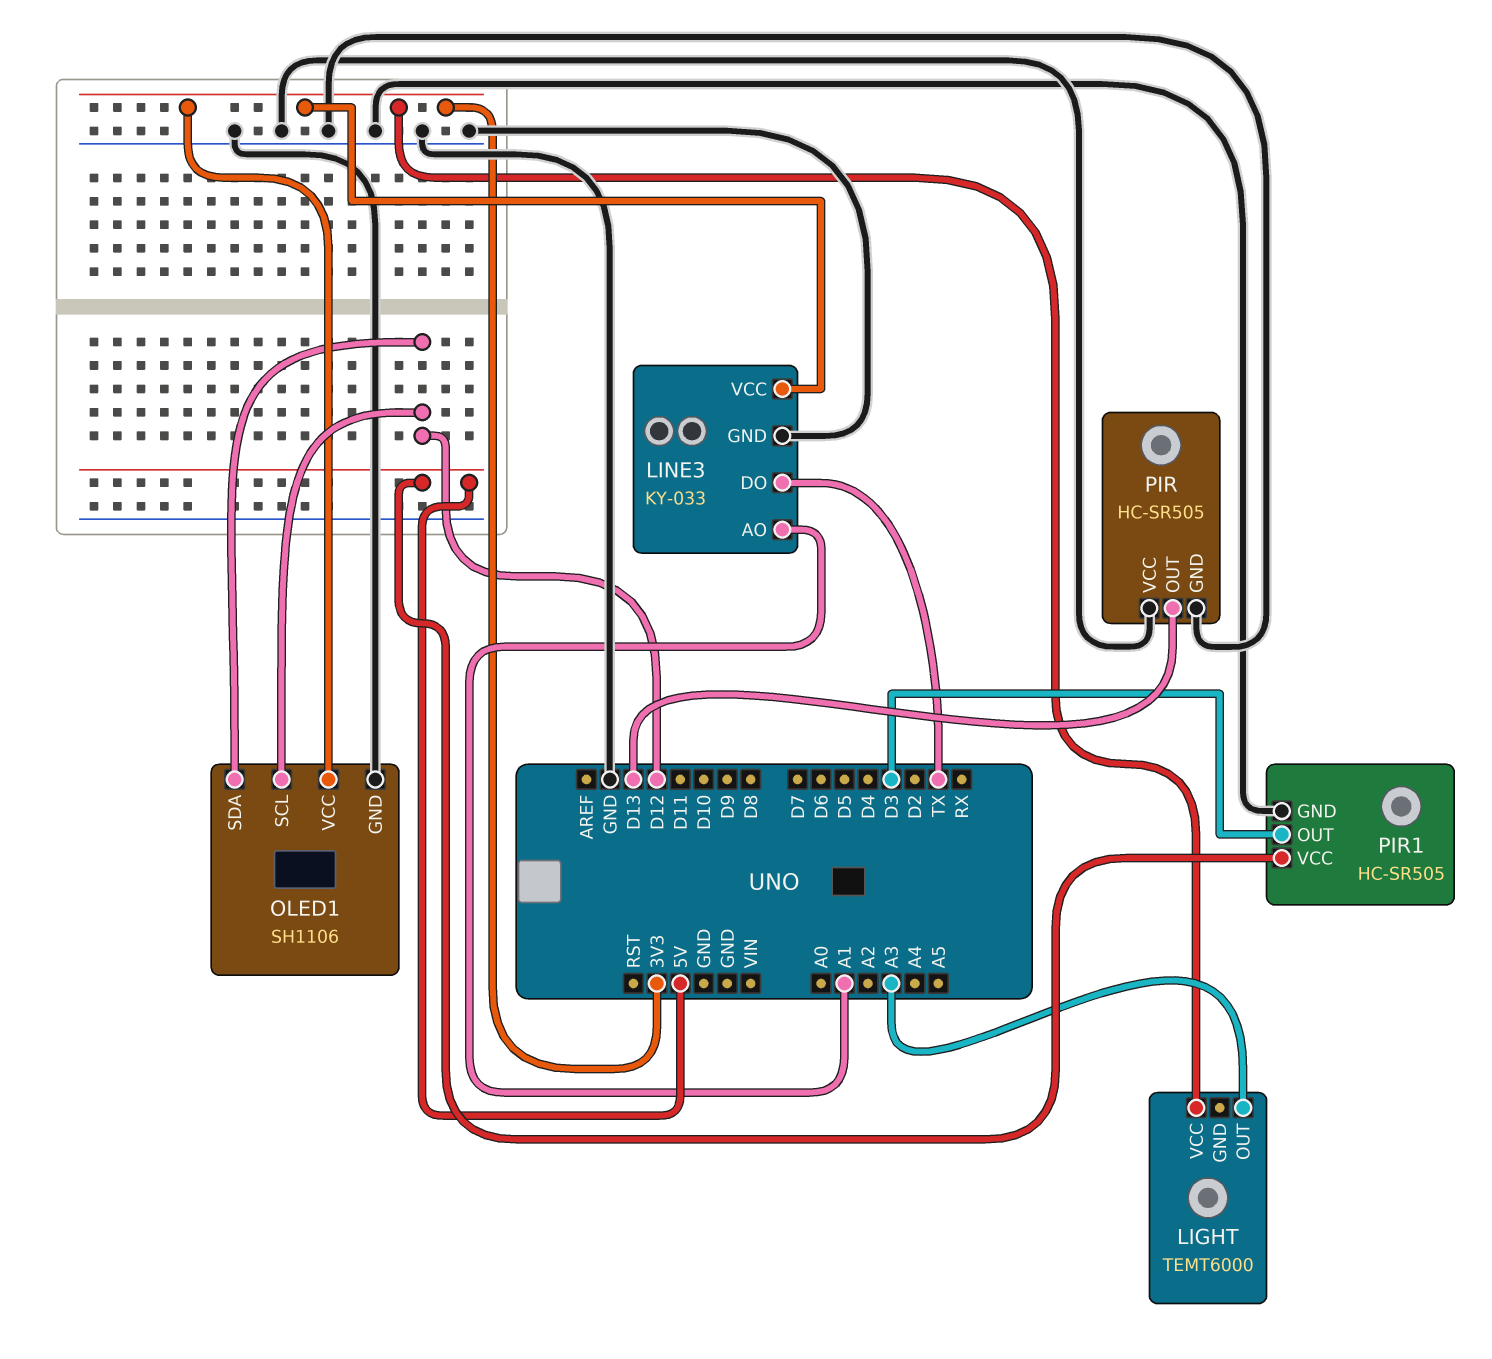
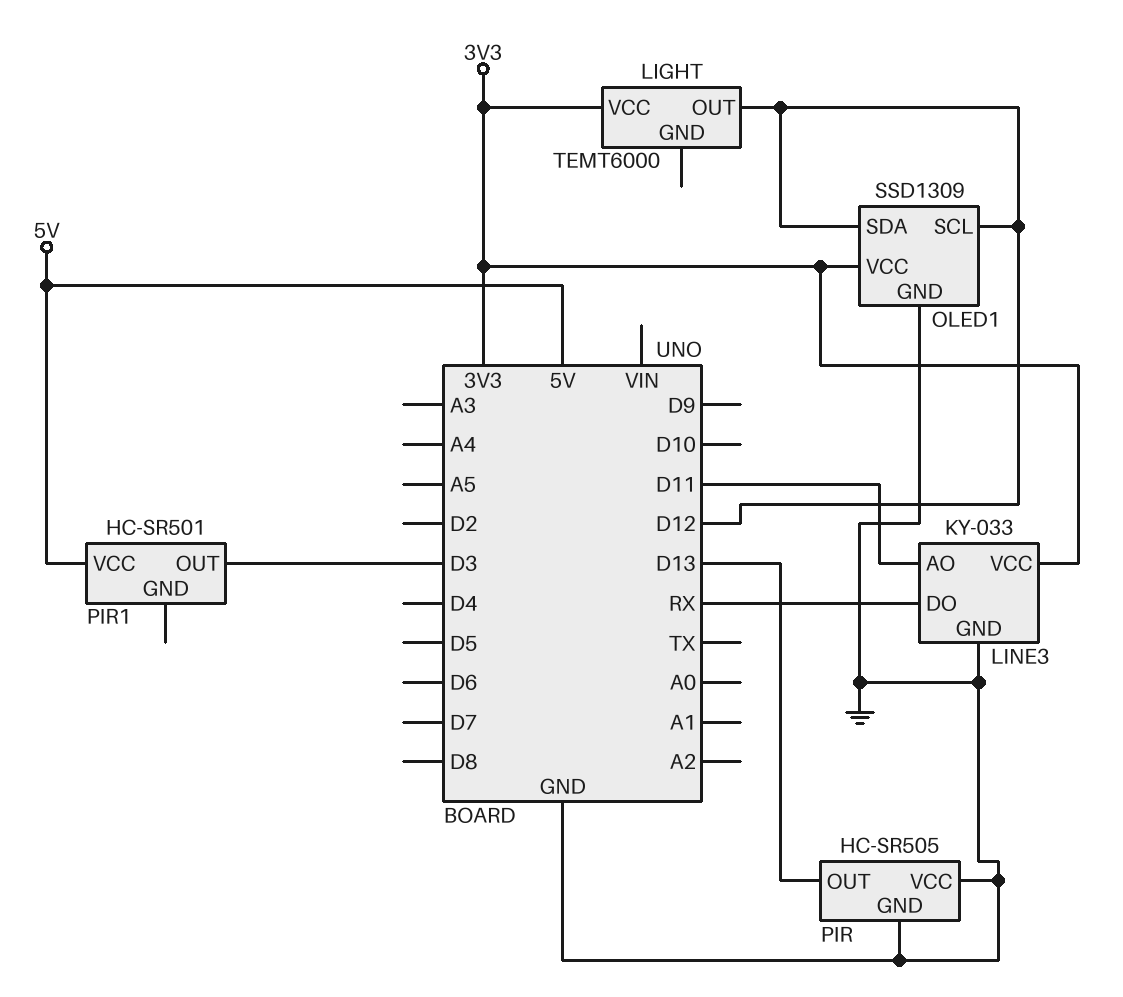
LIGHT pin OUT: A3 -> D12
LINE3 pin AO: A1 -> D11
LINE3 pin DO: TX -> RX
OLED1: SH1106 -> SSD1309
PIR1: HC-SR505 -> HC-SR501
PIR1 pin GND: GND -> none

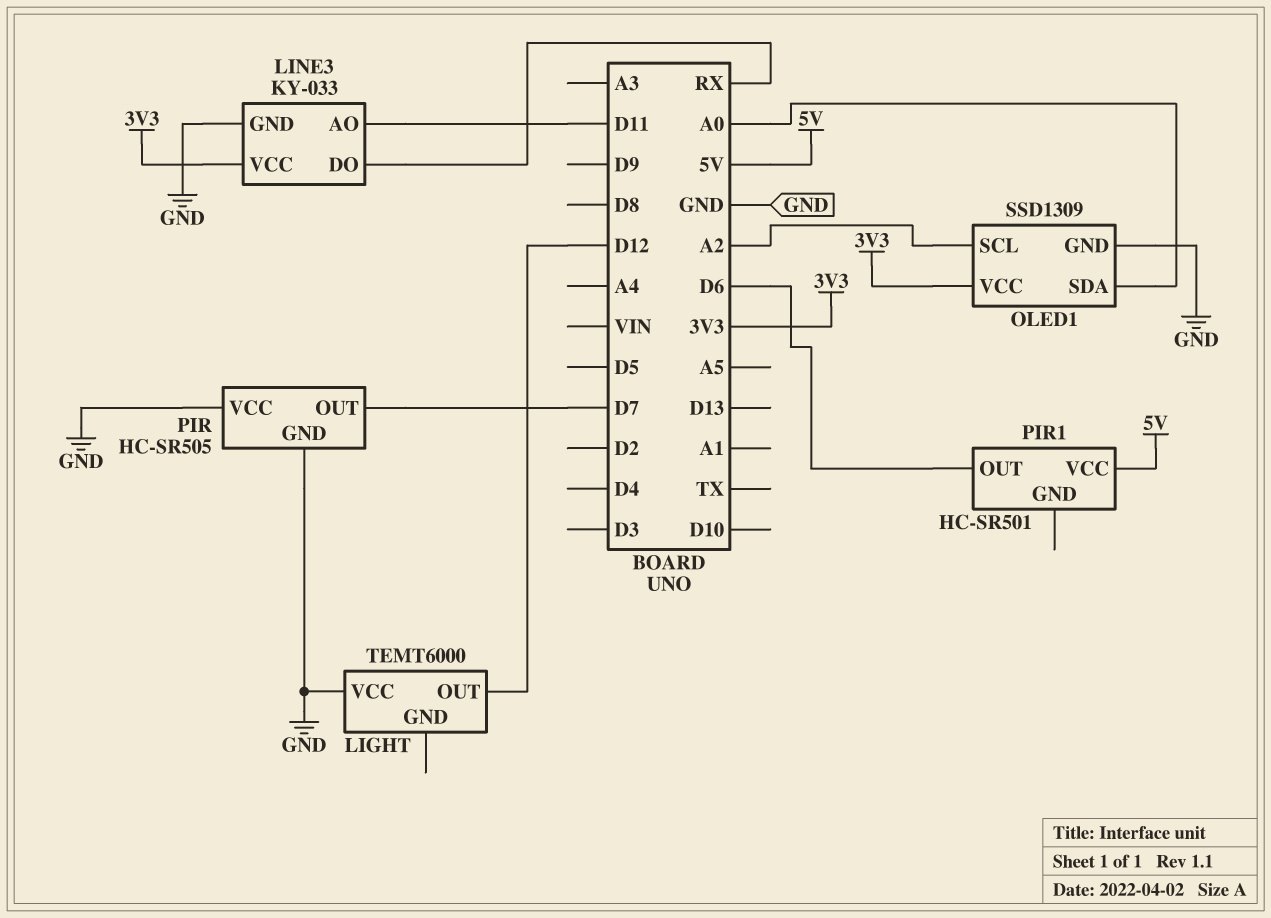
LIGHT pin VCC: 3V3 -> GND
OLED1 pin SCL: D12 -> A2
OLED1 pin SDA: D12 -> A0
PIR pin OUT: D13 -> D7
PIR1 pin OUT: D3 -> D6

